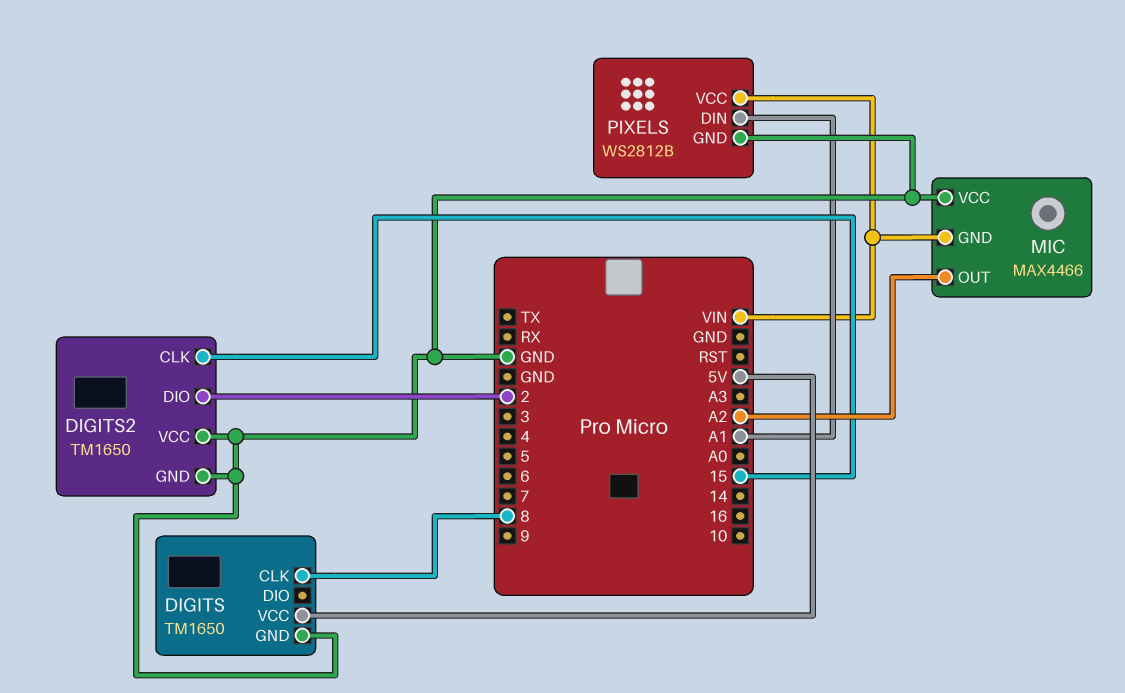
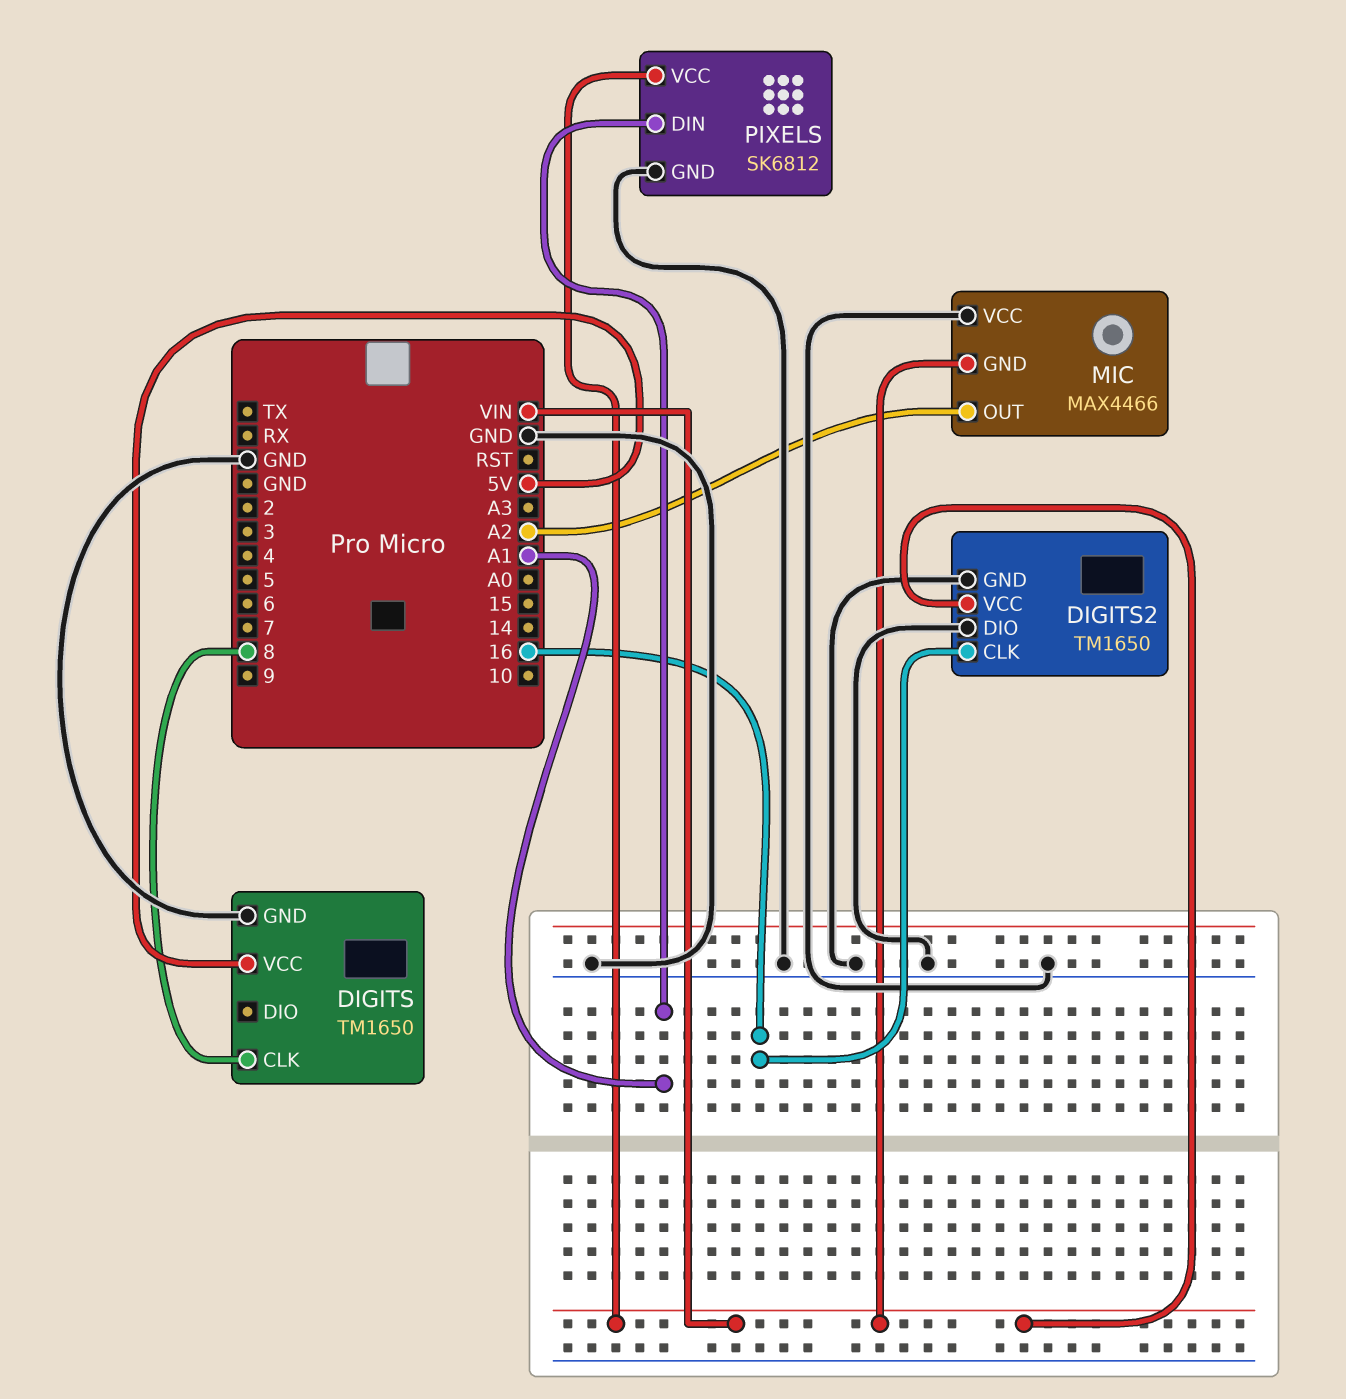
DIGITS2 pin CLK: 15 -> 16
DIGITS2 pin DIO: 2 -> GND
DIGITS2 pin VCC: GND -> VIN
PIXELS: WS2812B -> SK6812

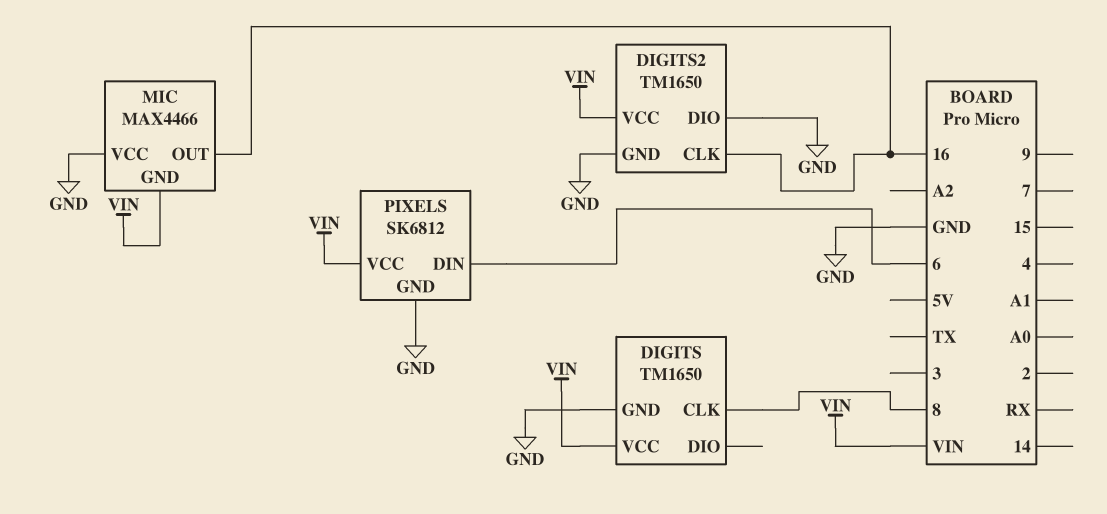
DIGITS pin VCC: 5V -> VIN
MIC pin OUT: A2 -> 16
PIXELS pin DIN: A1 -> 6

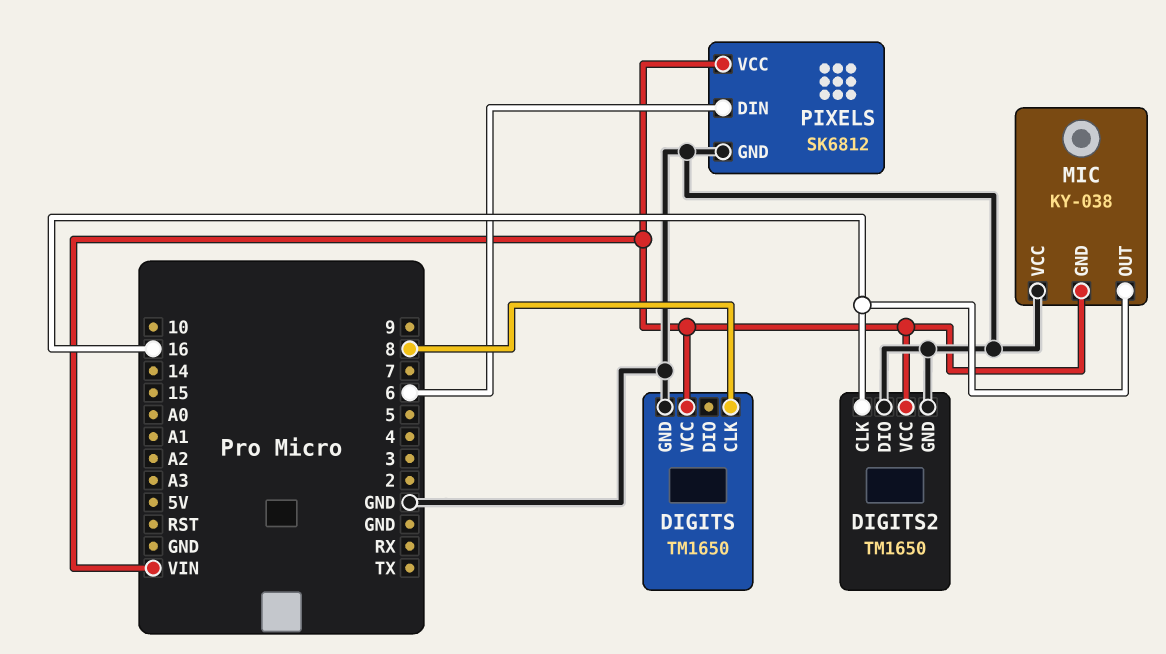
MIC: MAX4466 -> KY-038

